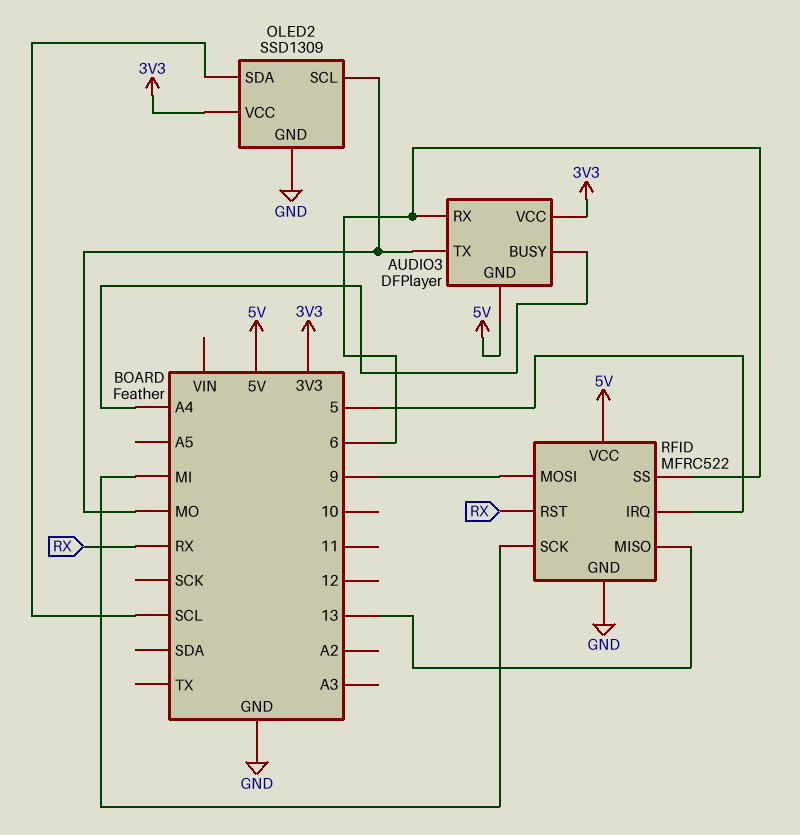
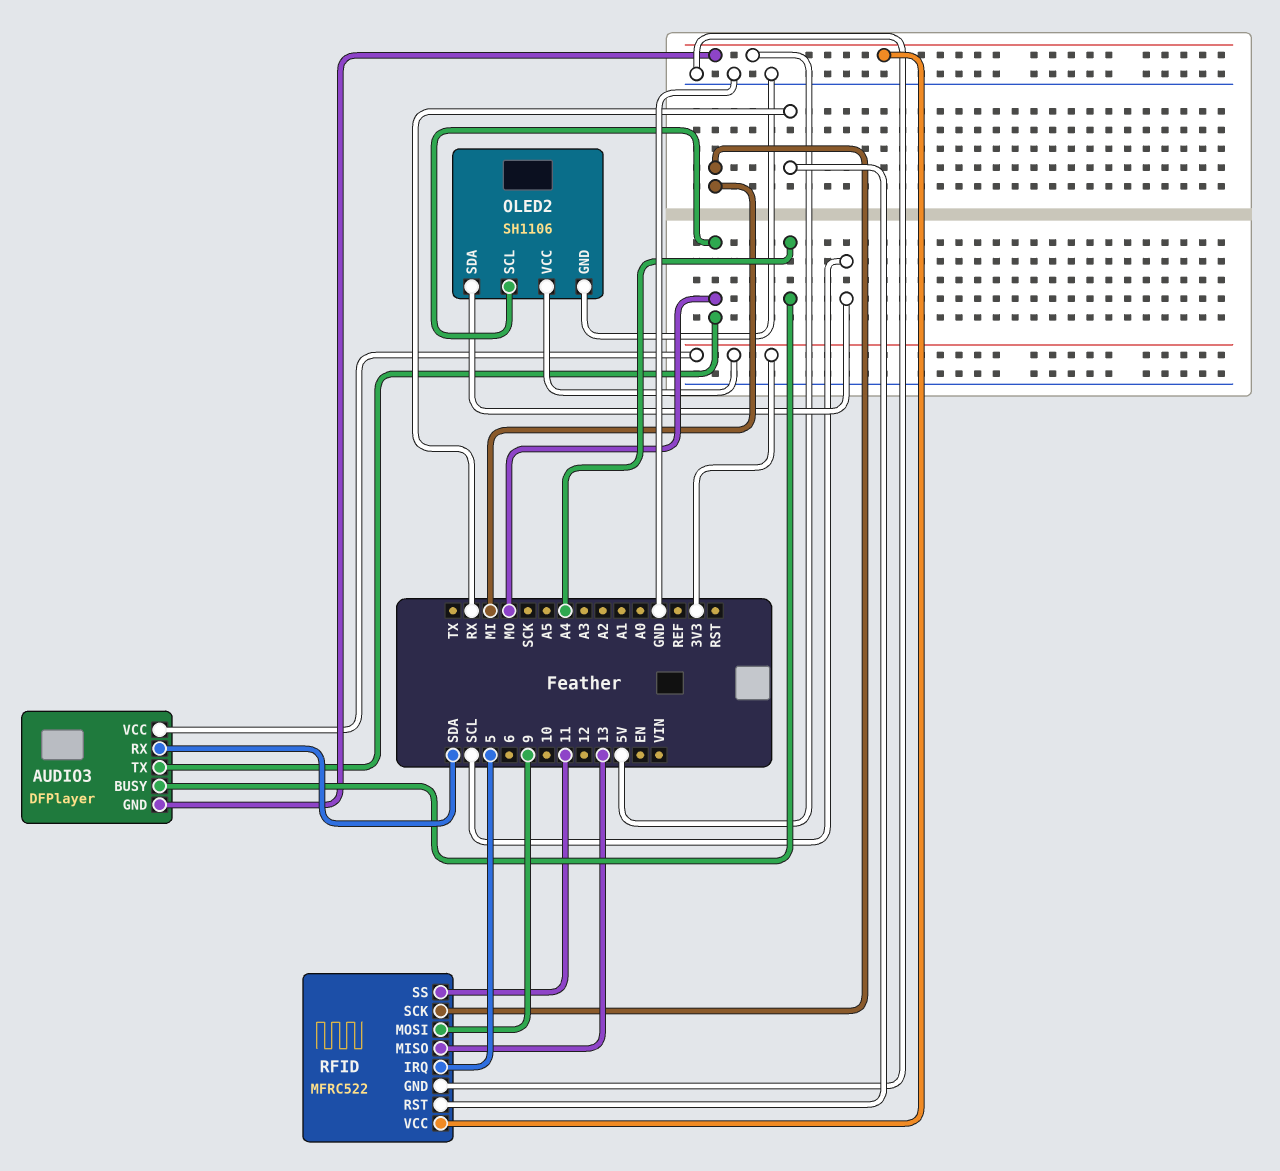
AUDIO3 pin RX: 6 -> SDA
OLED2: SSD1309 -> SH1106
RFID pin SS: 6 -> 11

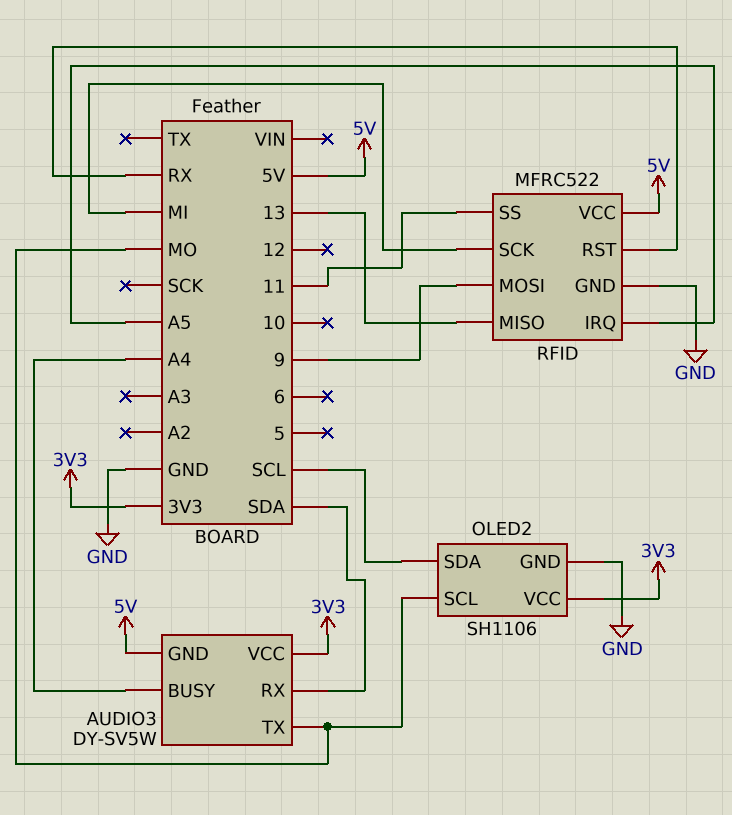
AUDIO3: DFPlayer -> DY-SV5W
RFID pin IRQ: 5 -> A5

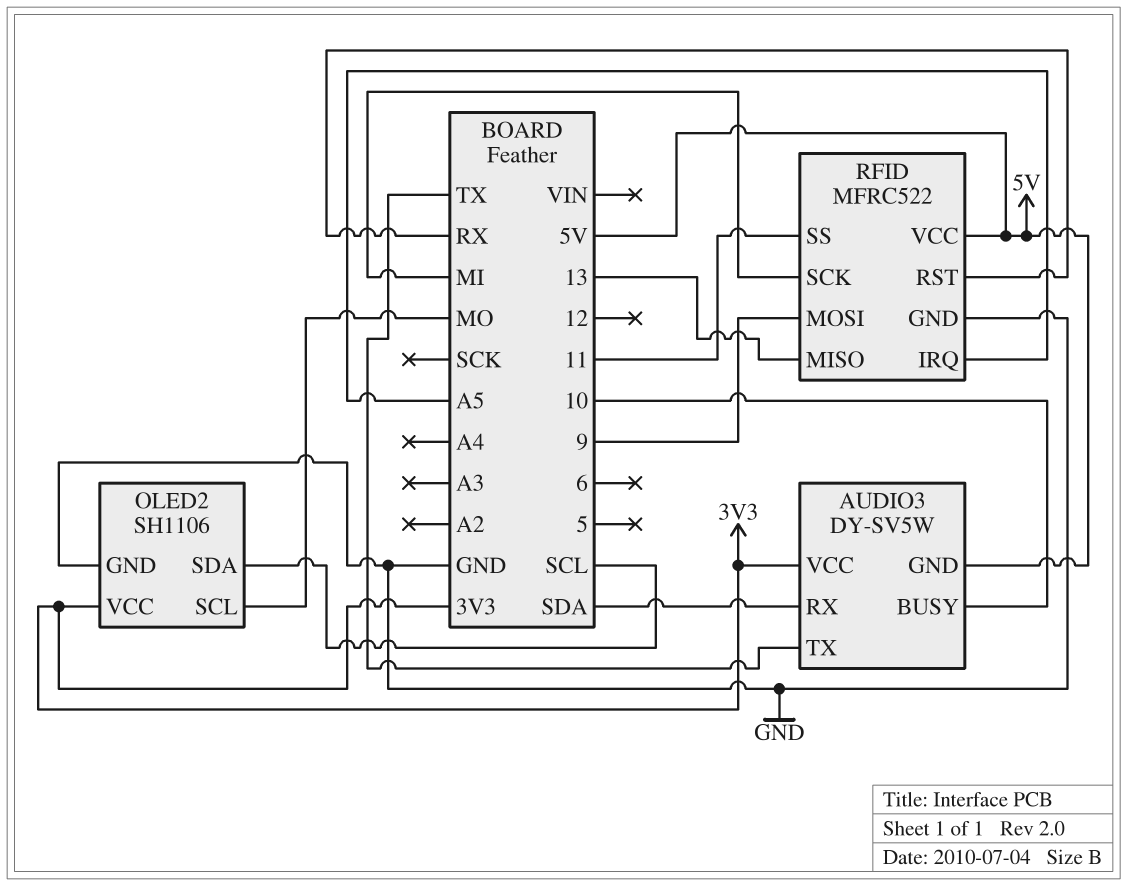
AUDIO3 pin BUSY: A4 -> 10
AUDIO3 pin TX: MO -> TX

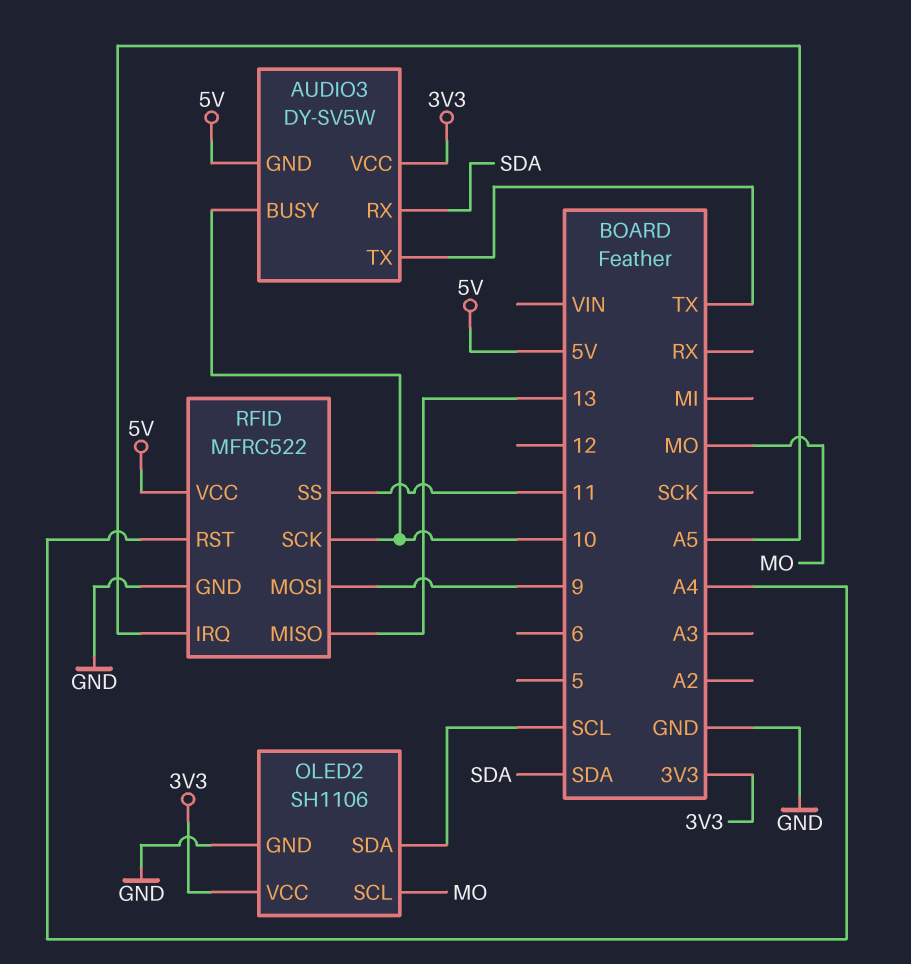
RFID pin RST: RX -> A4
RFID pin SCK: MI -> 10

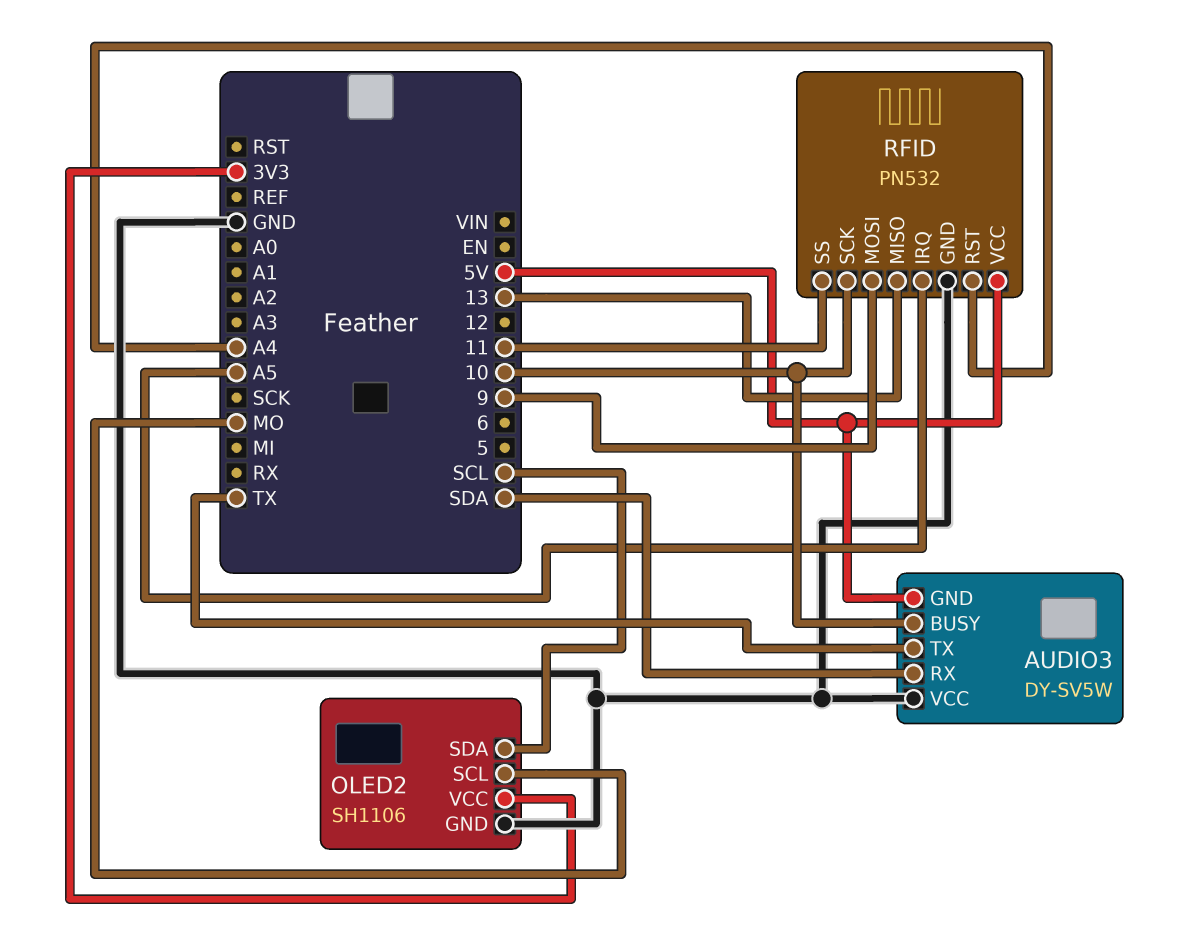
AUDIO3 pin VCC: 3V3 -> GND
RFID: MFRC522 -> PN532

